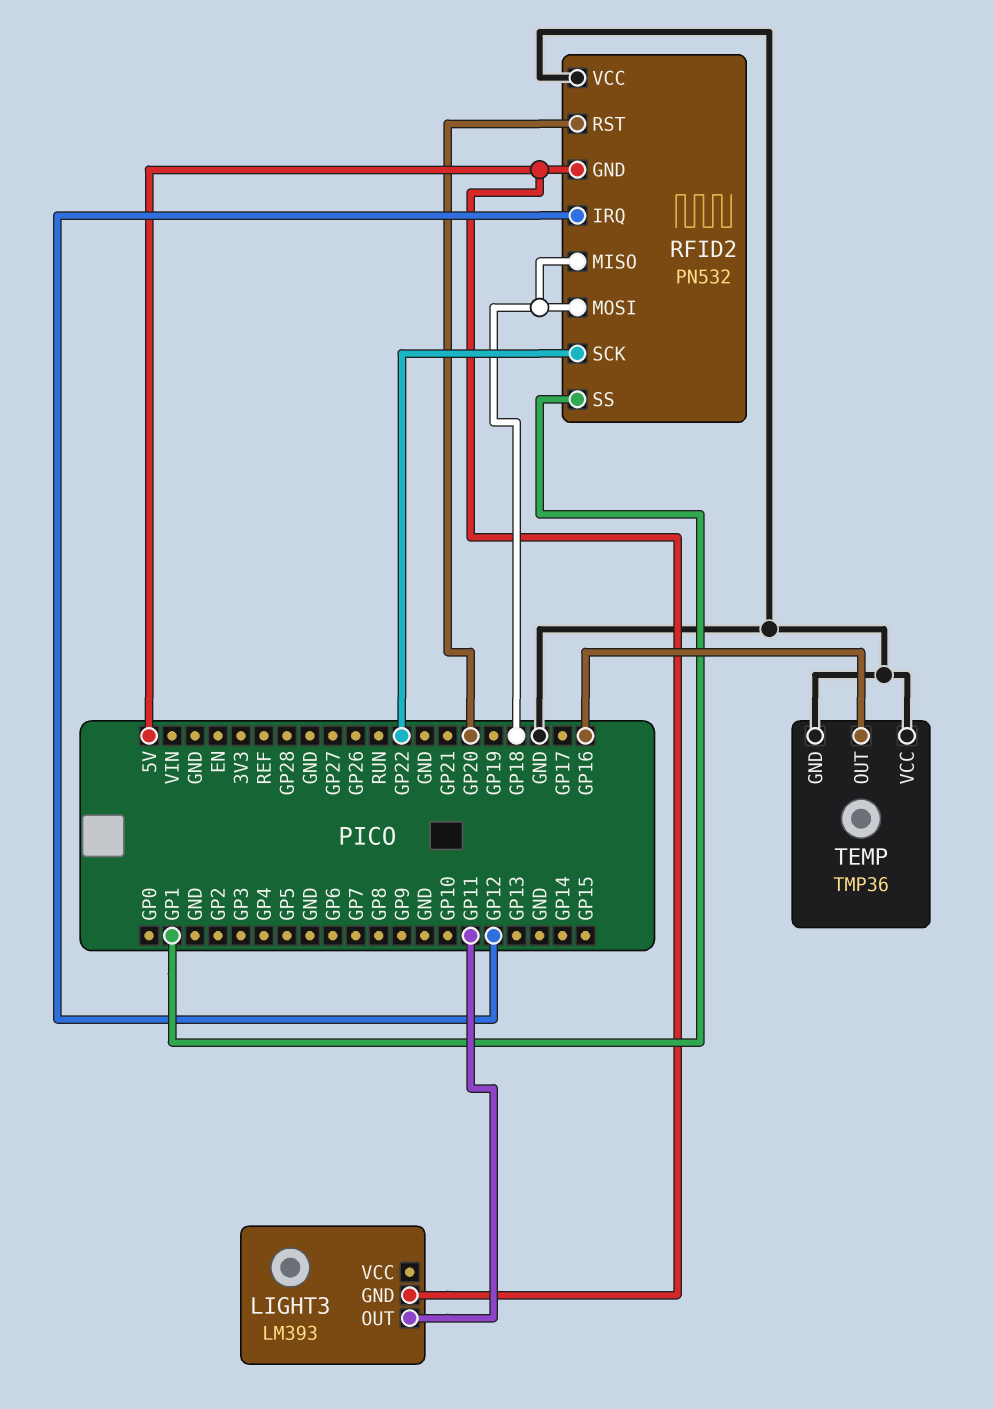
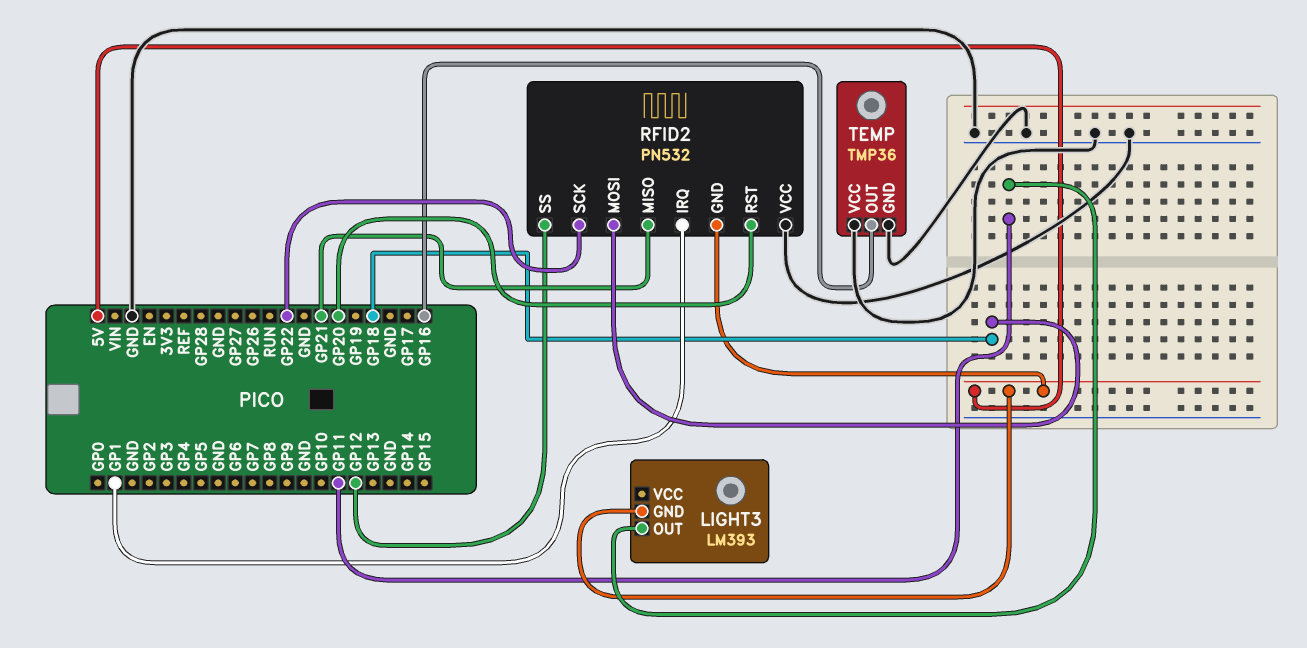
RFID2 pin IRQ: GP12 -> GP1
RFID2 pin MISO: GP18 -> GP21
RFID2 pin SS: GP1 -> GP12

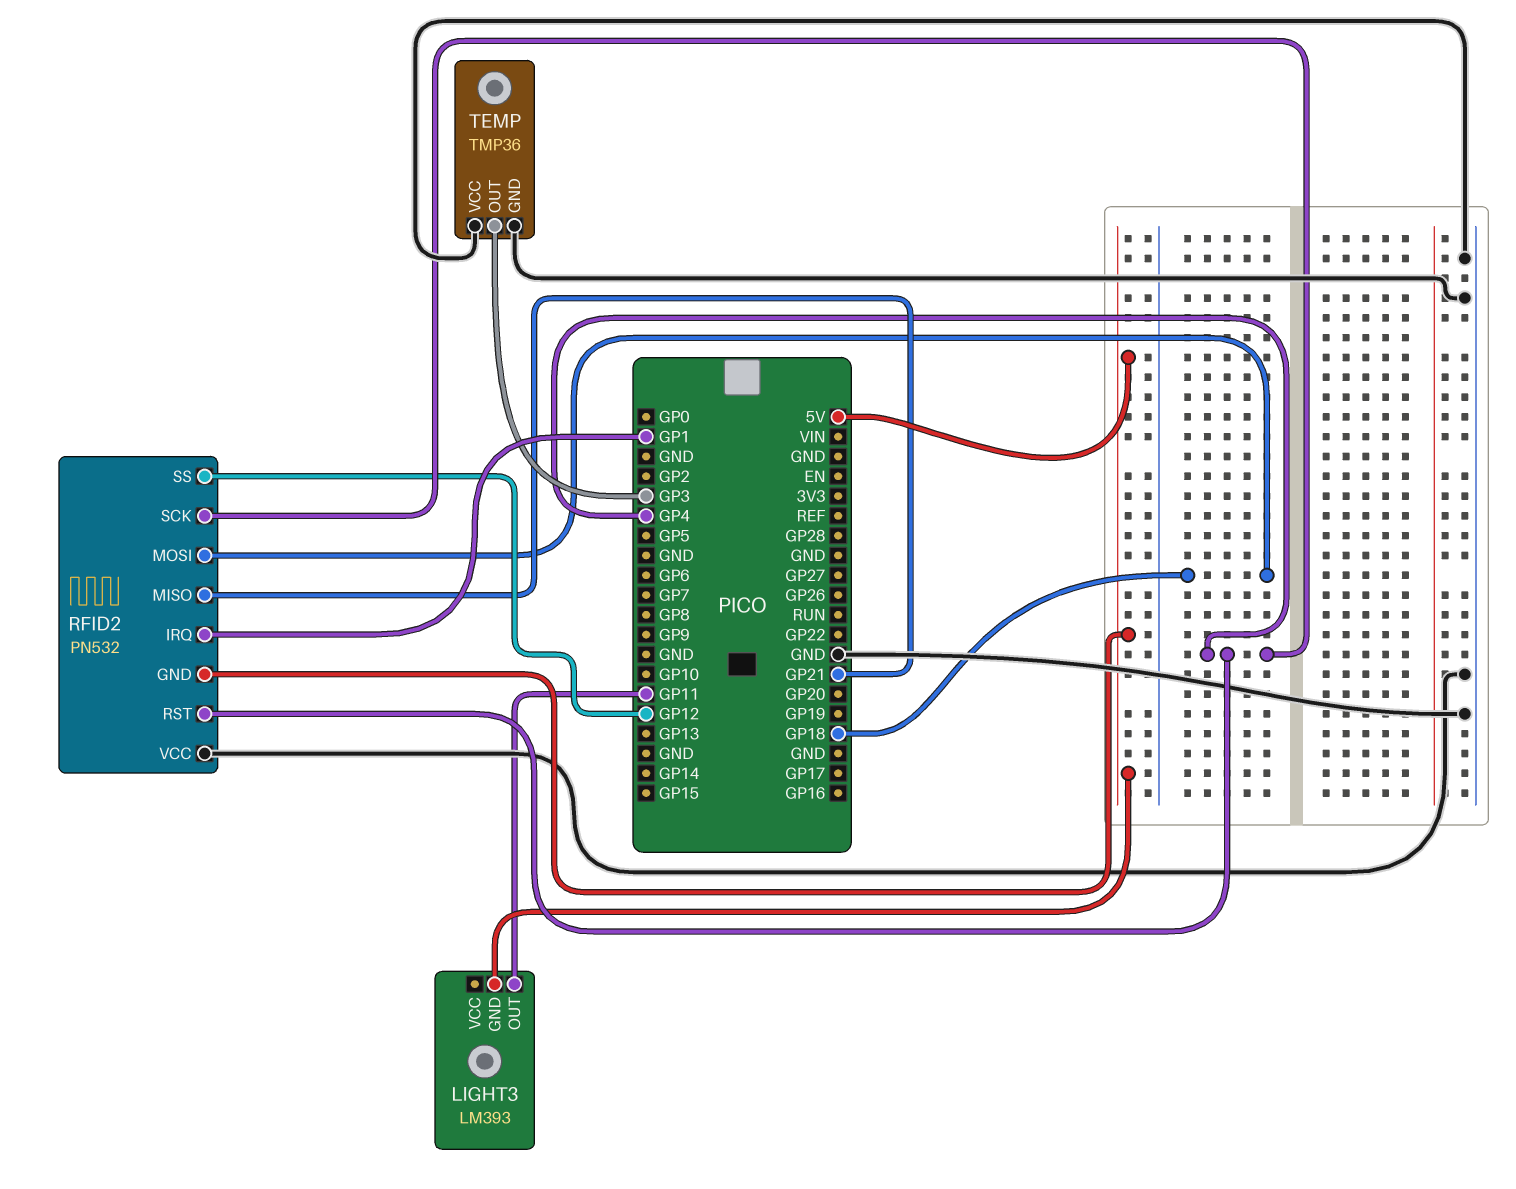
RFID2 pin RST: GP20 -> GP4
RFID2 pin SCK: GP22 -> GP4
TEMP pin OUT: GP16 -> GP3

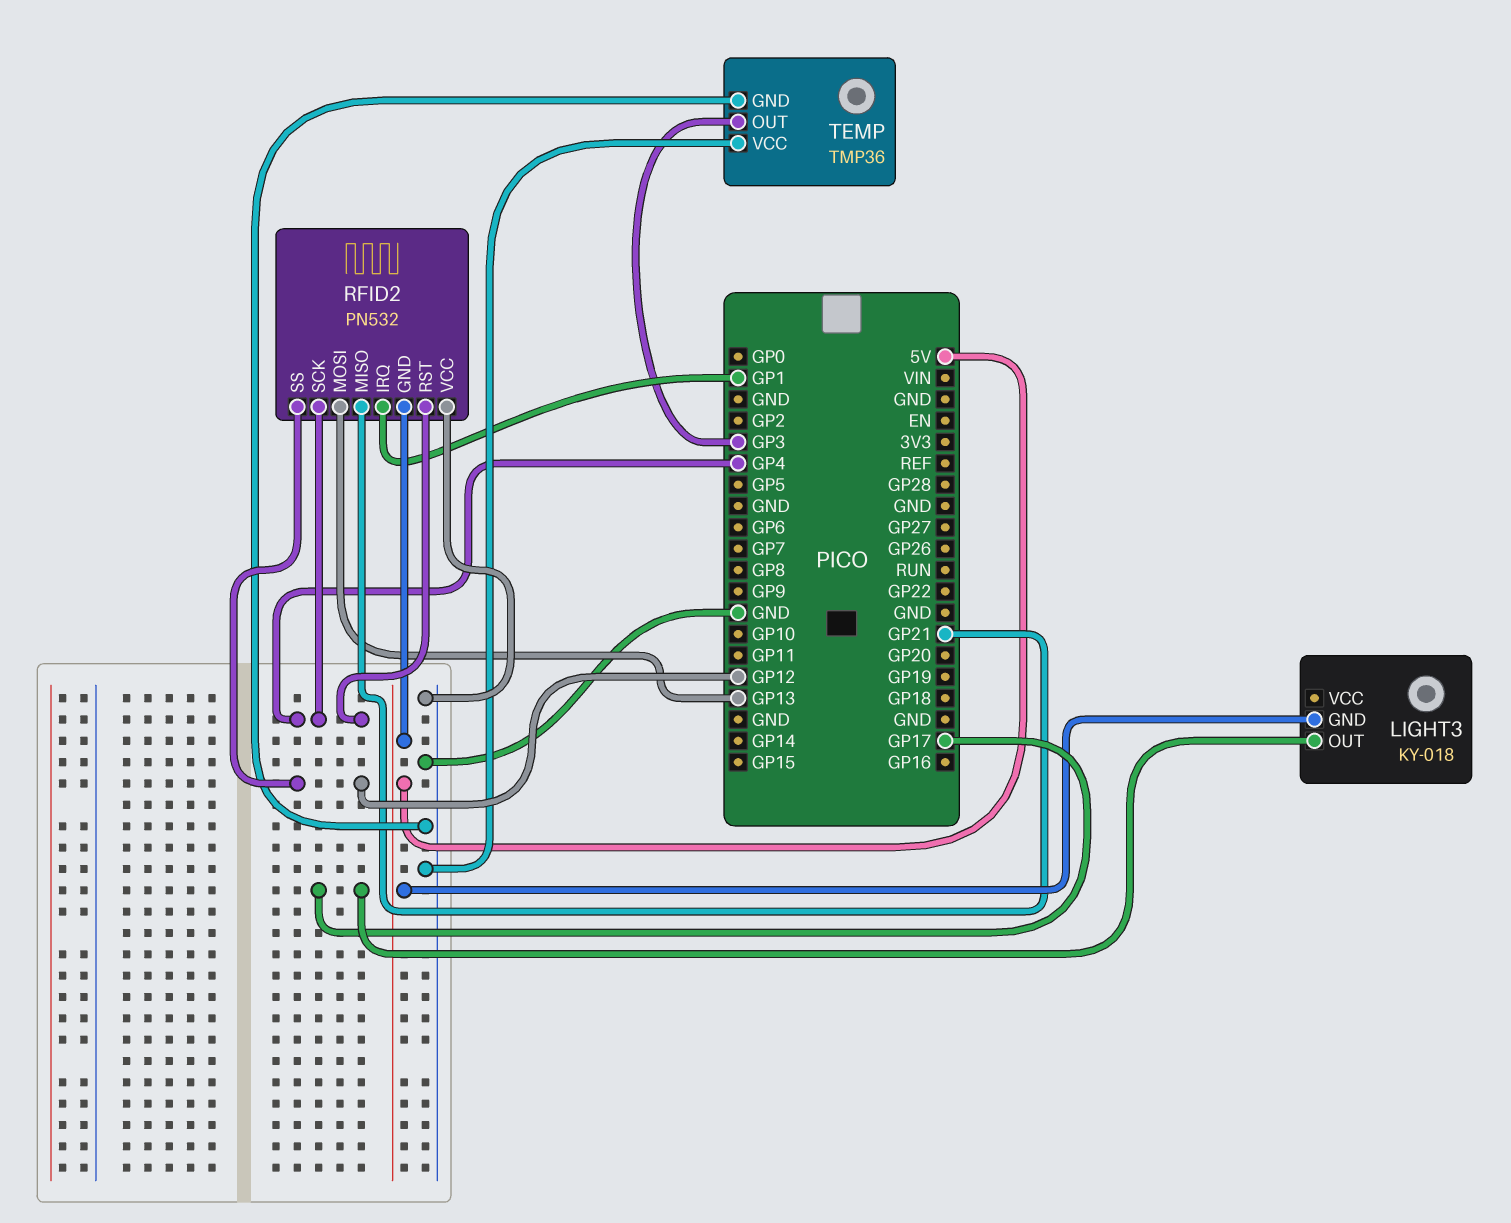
LIGHT3: LM393 -> KY-018
LIGHT3 pin OUT: GP11 -> GP17
RFID2 pin MOSI: GP18 -> GP13

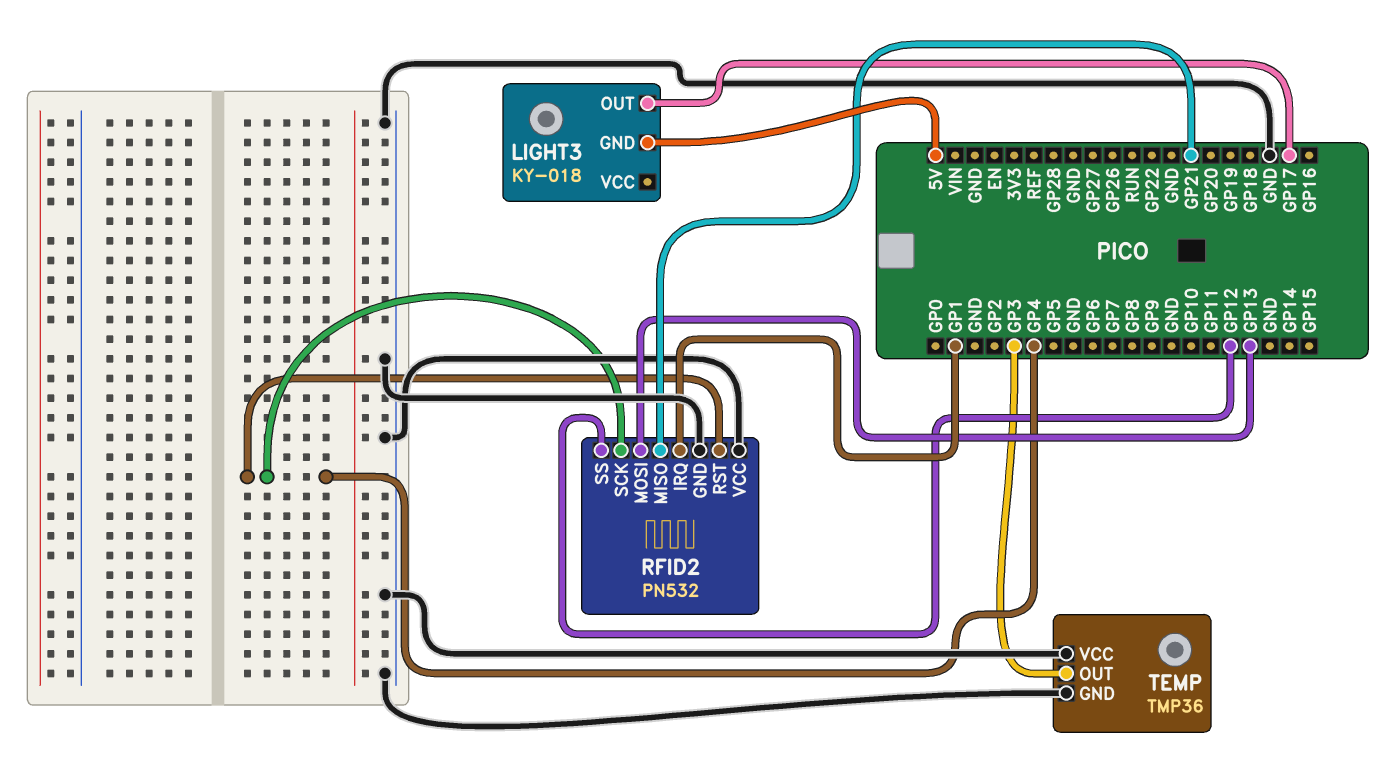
RFID2 pin GND: 5V -> GND

